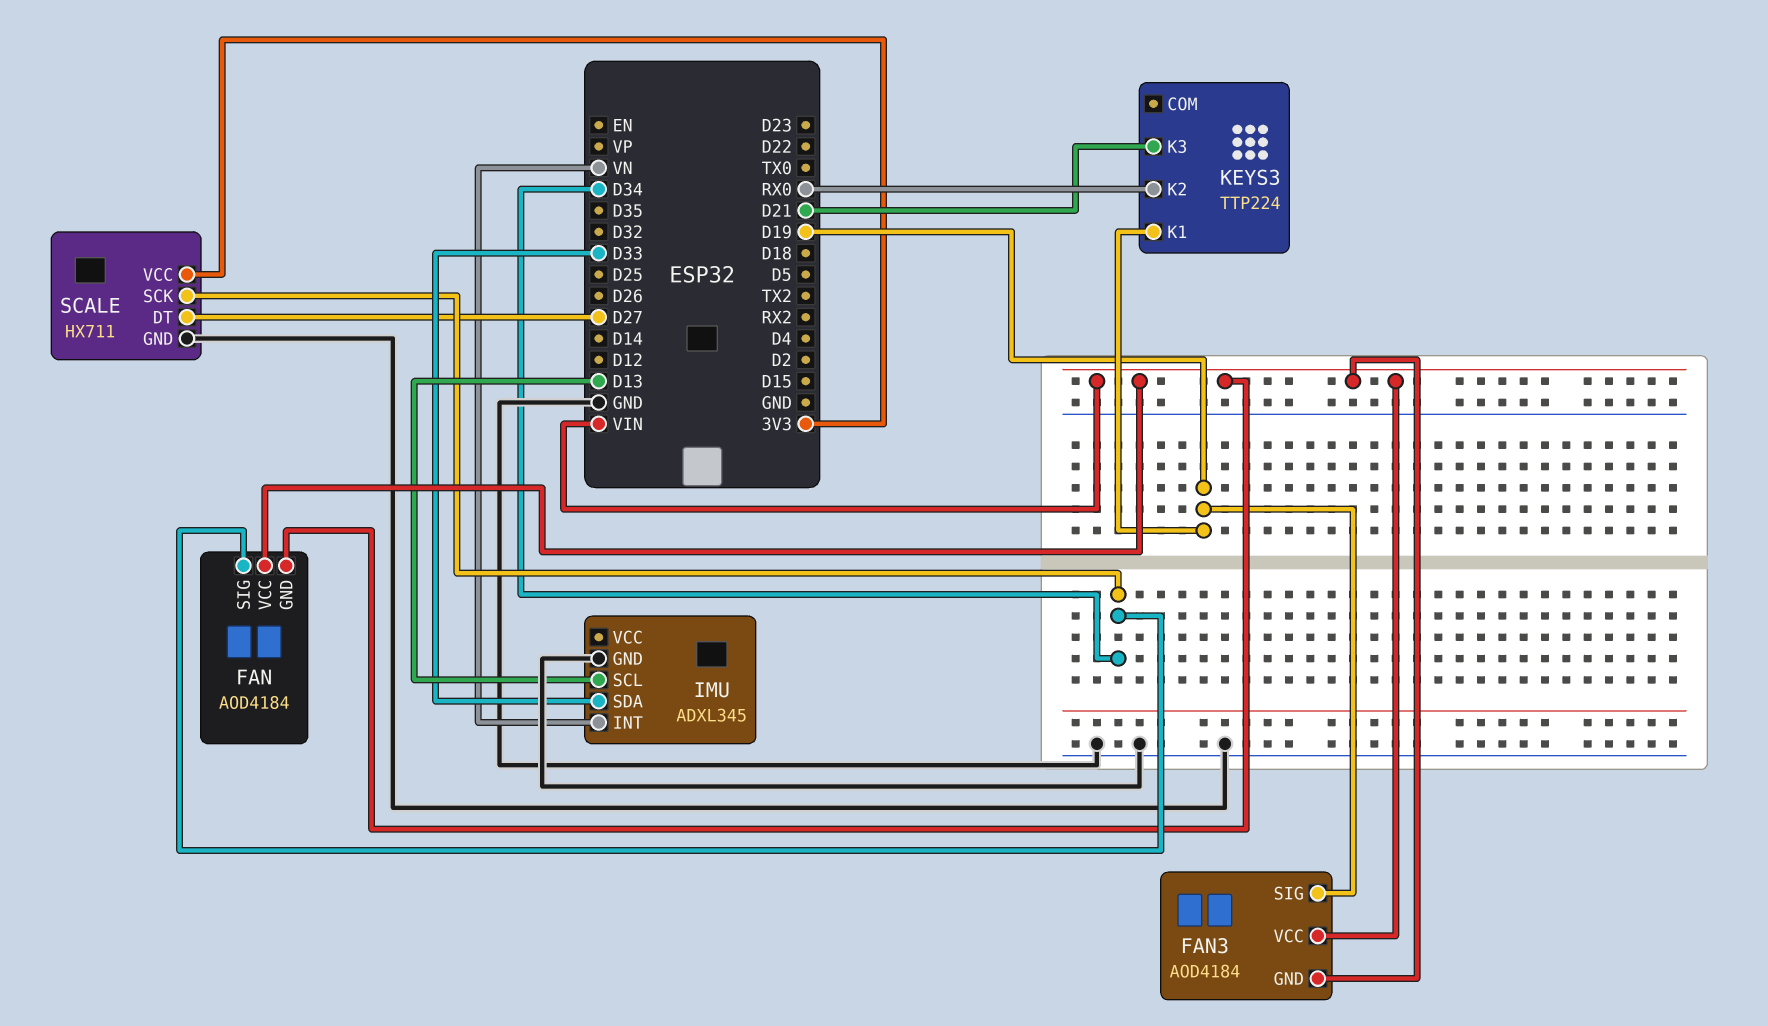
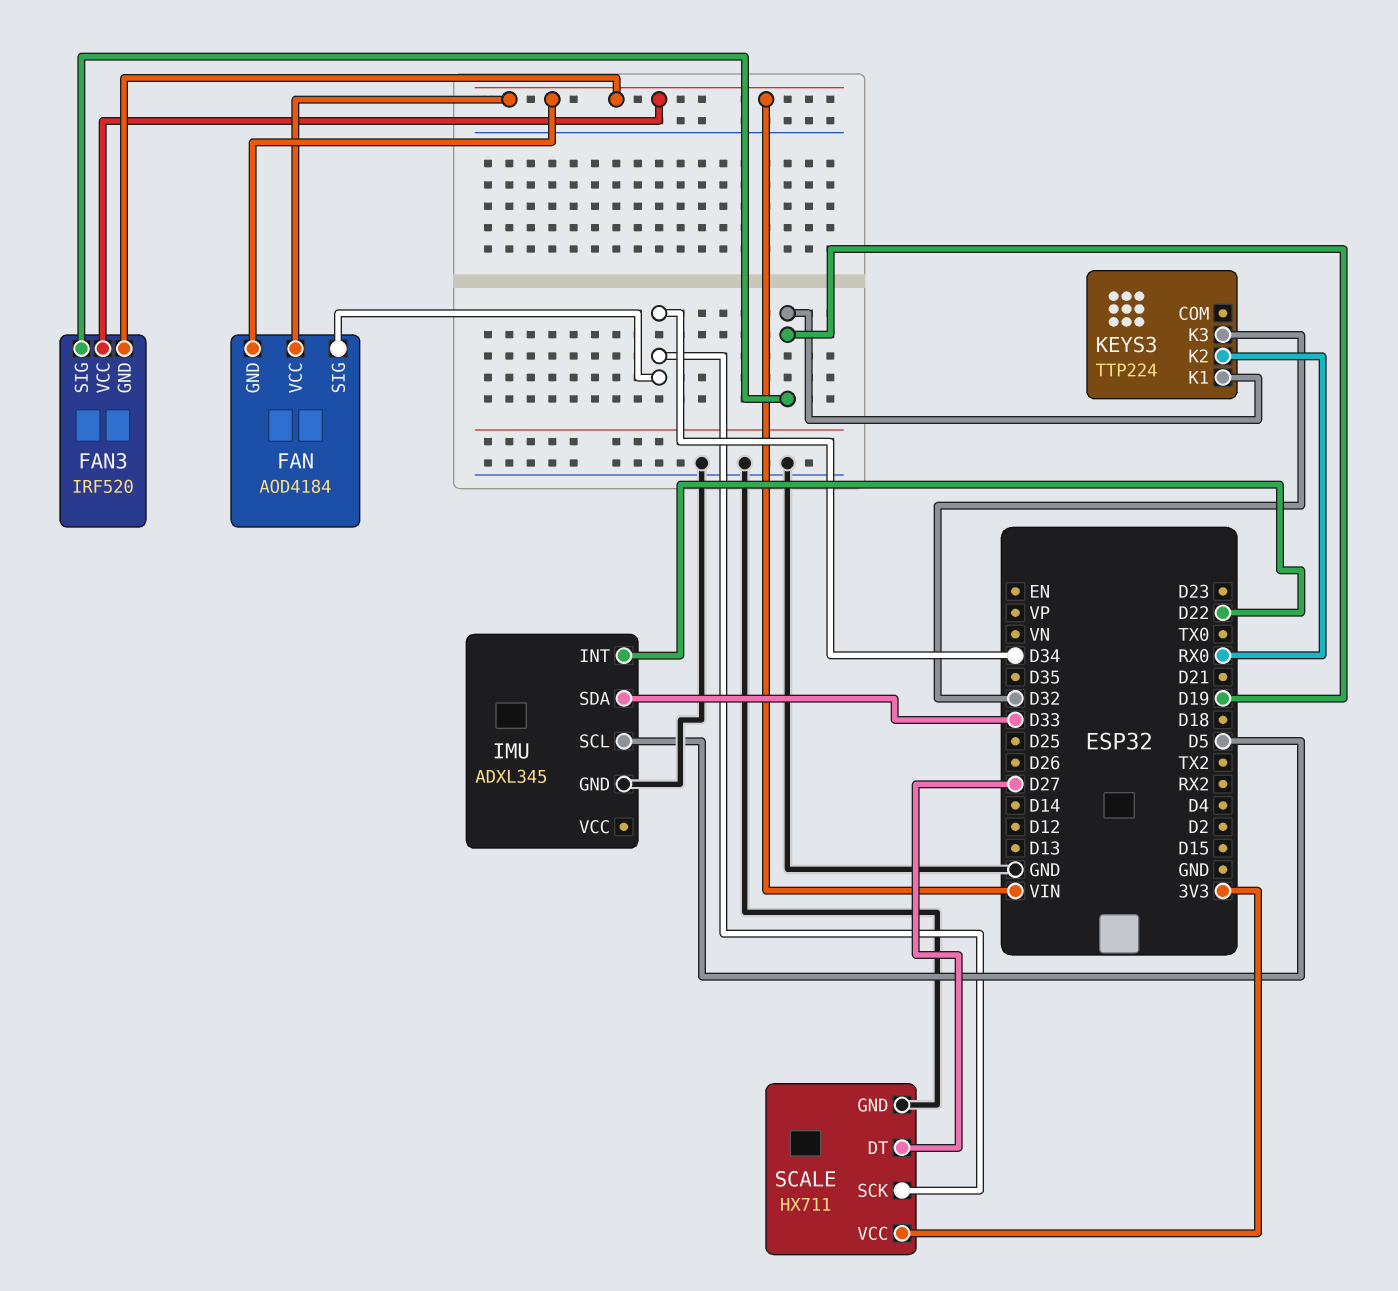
FAN3: AOD4184 -> IRF520
IMU pin INT: VN -> D22
IMU pin SCL: D13 -> D5
KEYS3 pin K3: D21 -> D32

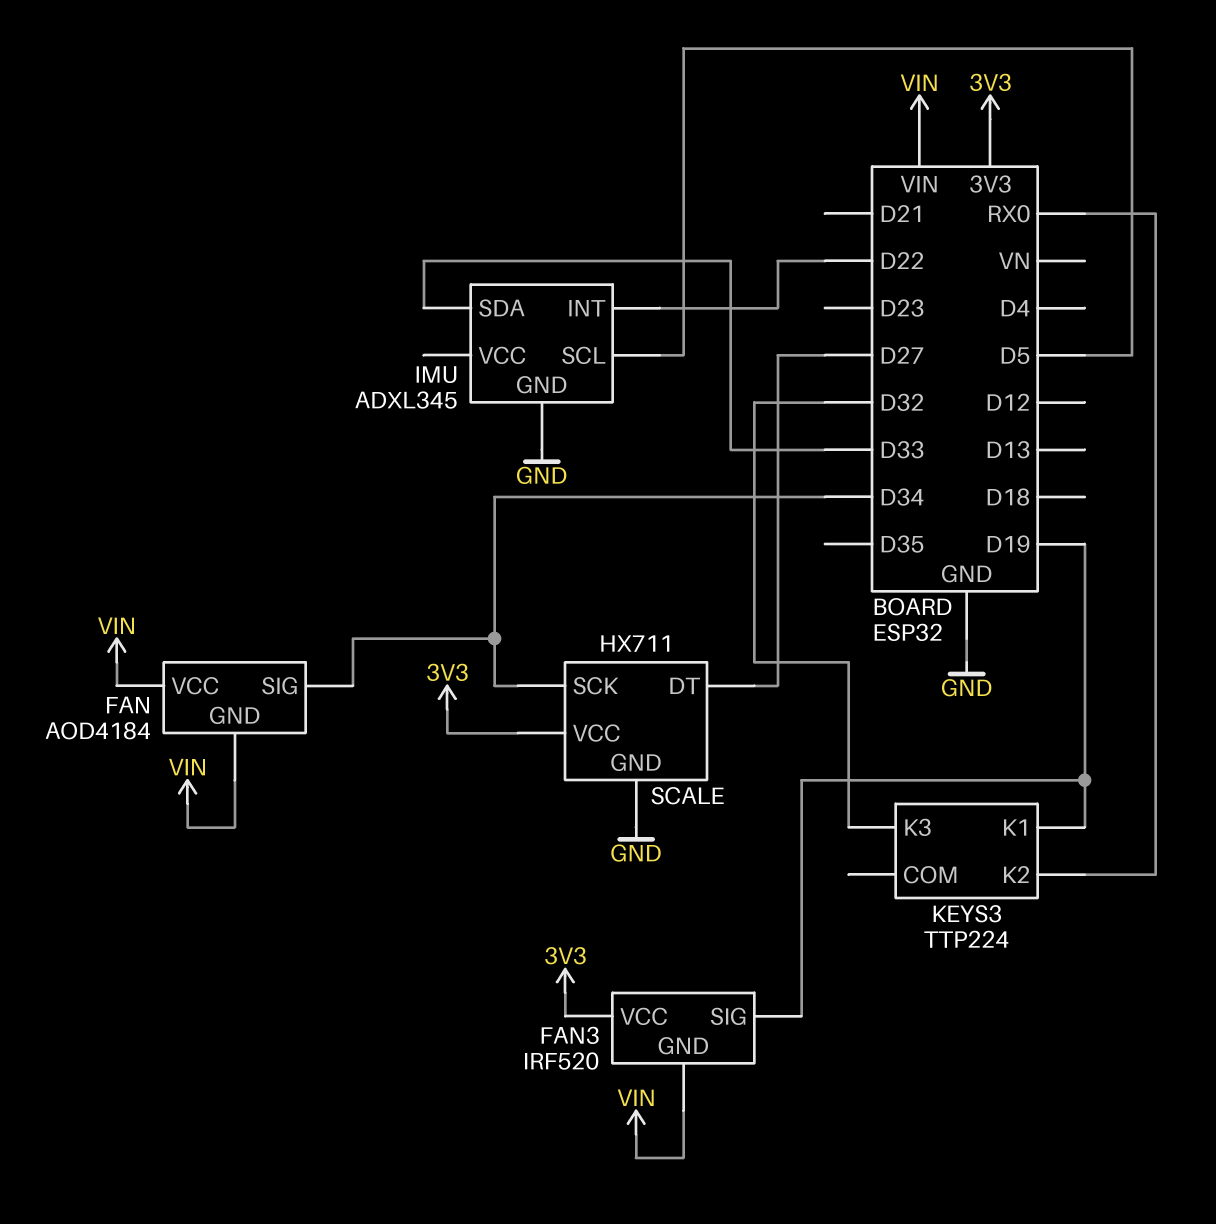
FAN3 pin VCC: VIN -> 3V3

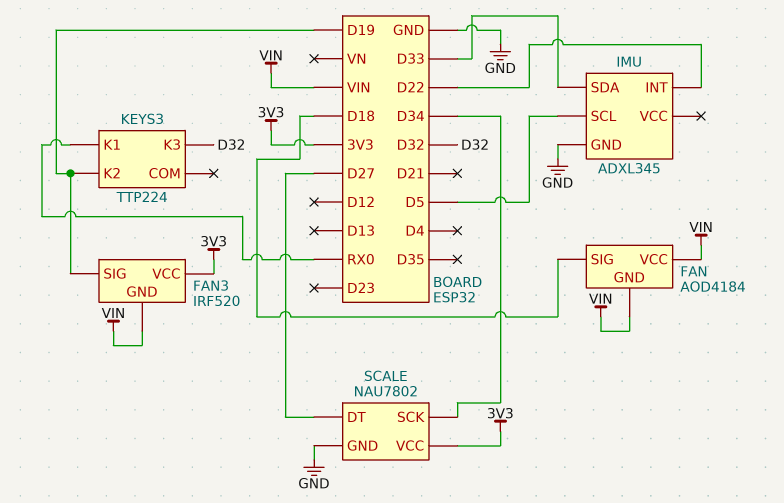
FAN pin SIG: D34 -> D18
KEYS3 pin K1: D19 -> RX0
KEYS3 pin K2: RX0 -> D19
SCALE: HX711 -> NAU7802

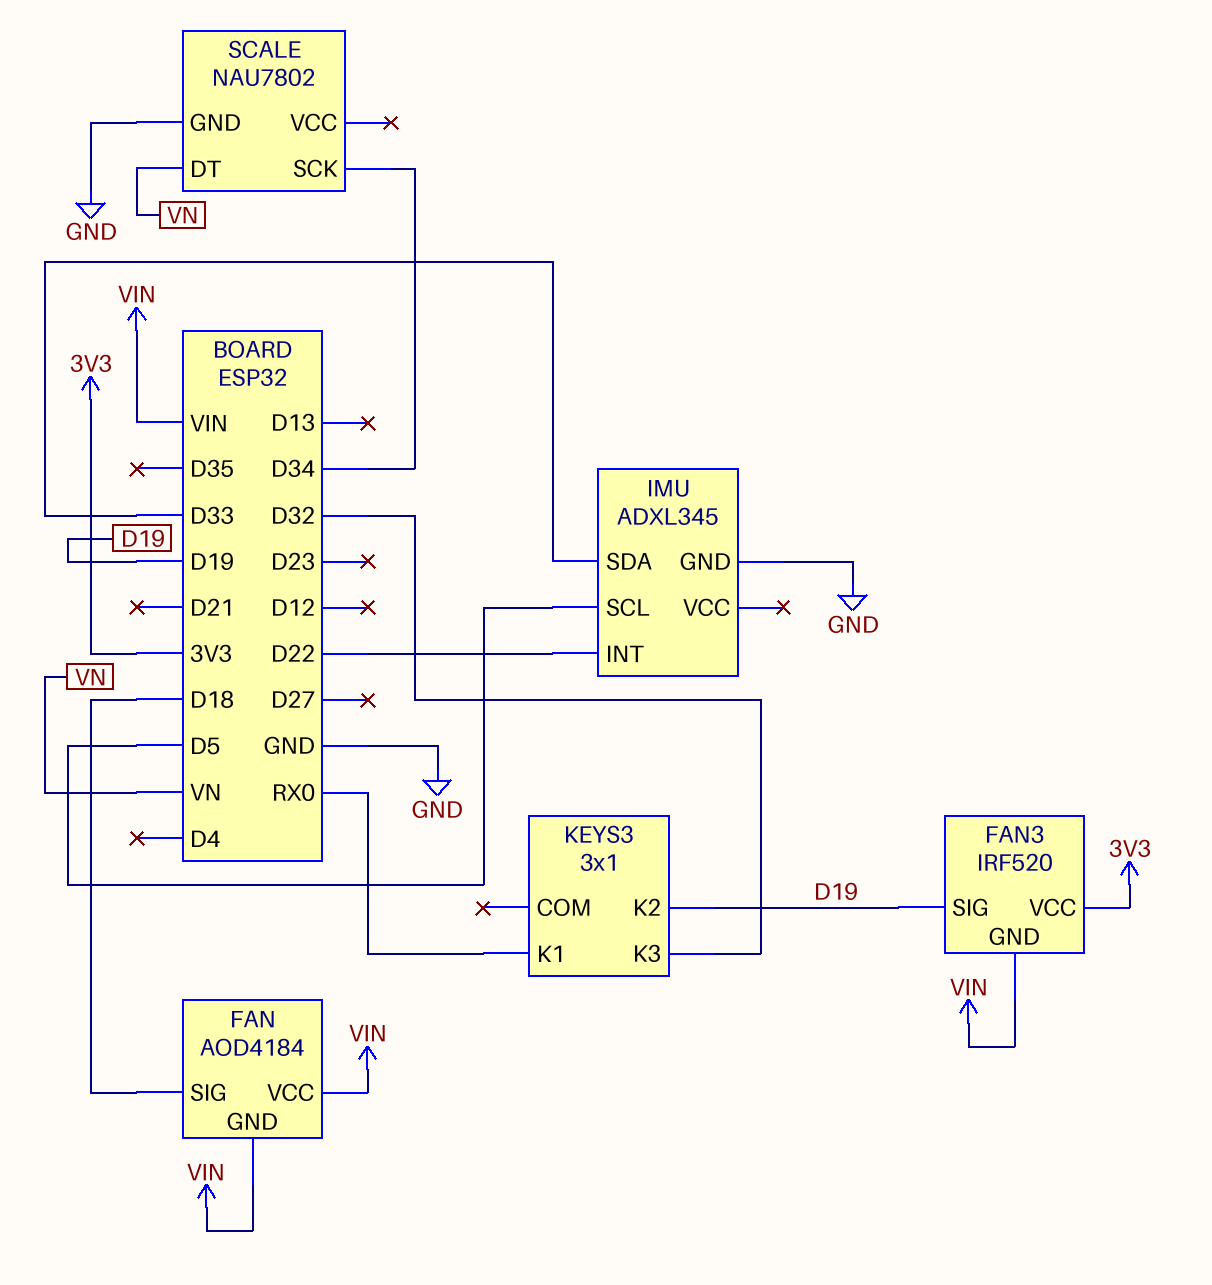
KEYS3: TTP224 -> 3x1
SCALE pin DT: D27 -> VN
SCALE pin VCC: 3V3 -> none

